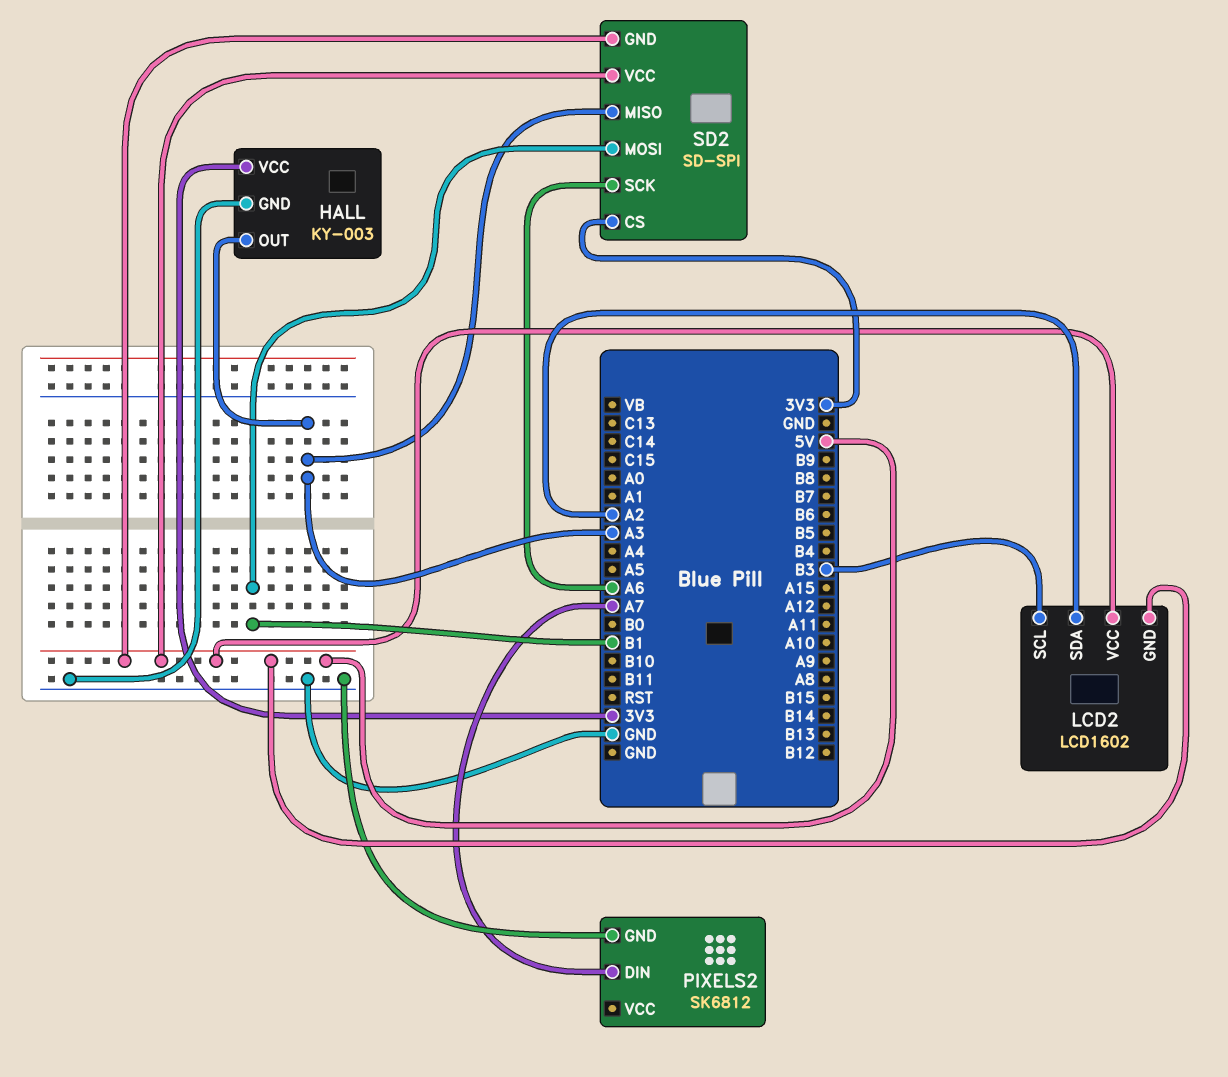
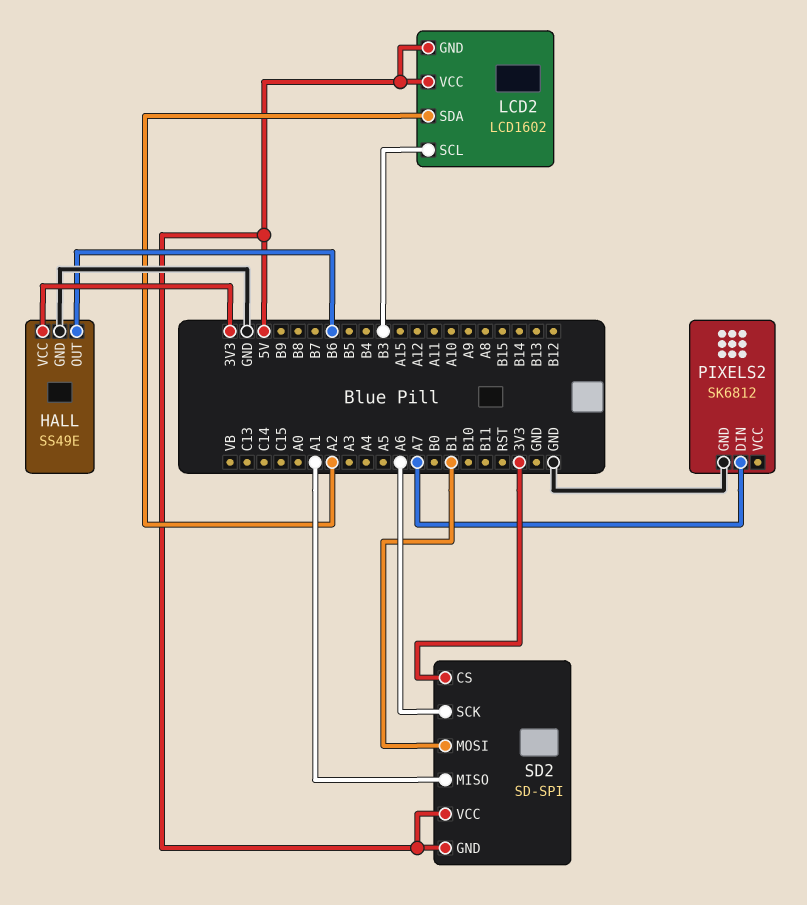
HALL: KY-003 -> SS49E
HALL pin OUT: A3 -> B6
SD2 pin MISO: A3 -> A1

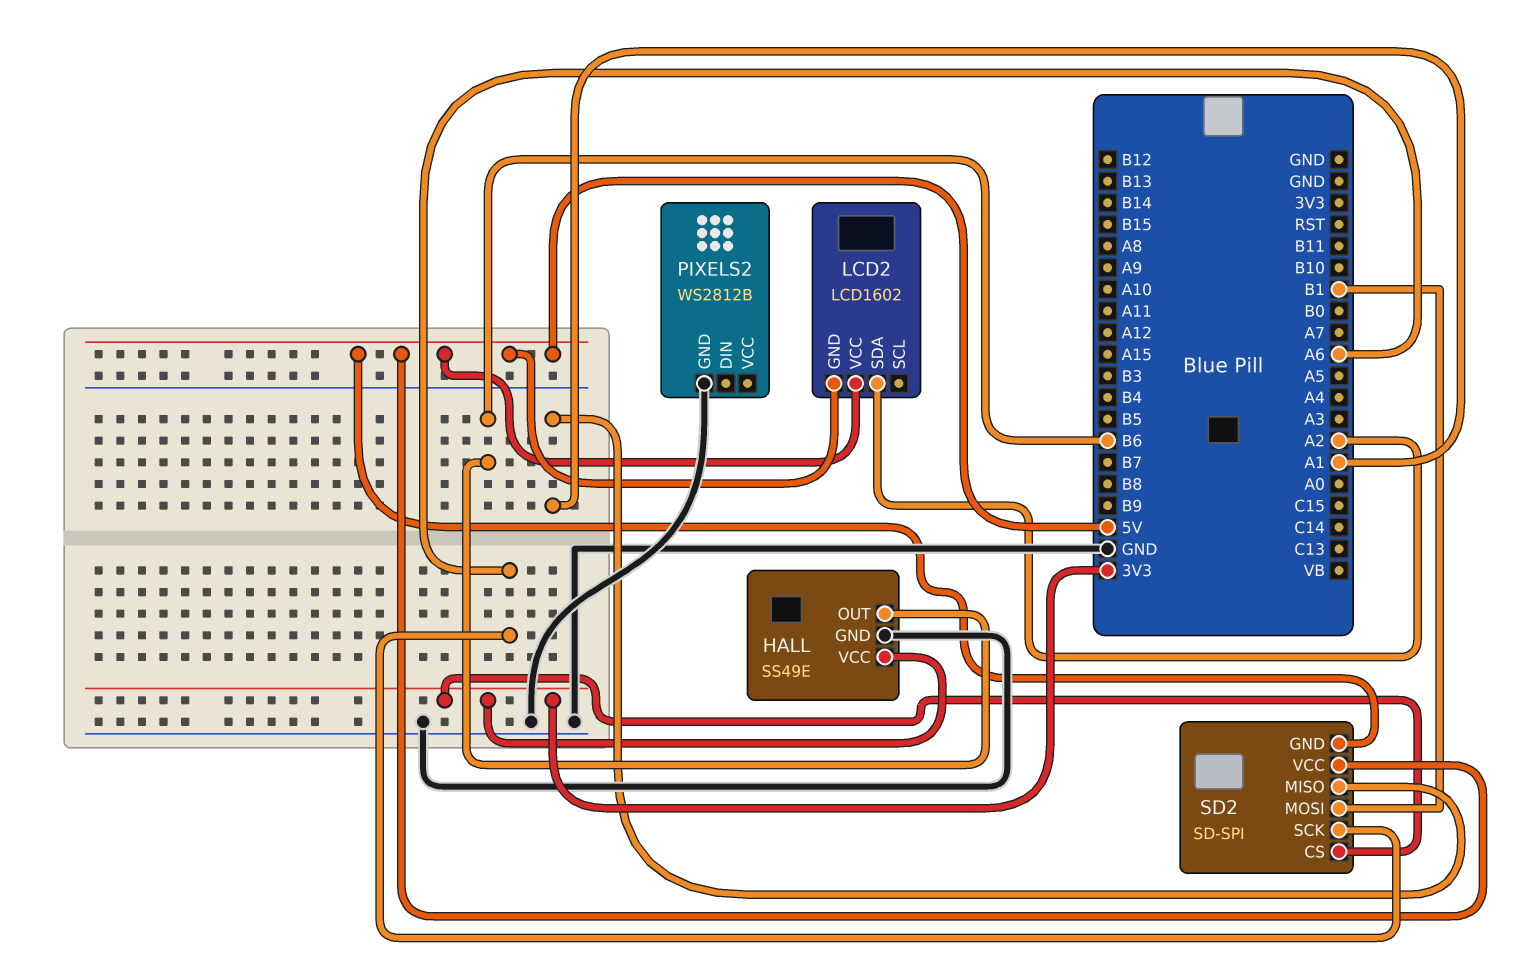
LCD2 pin SCL: B3 -> none
PIXELS2: SK6812 -> WS2812B
PIXELS2 pin DIN: A7 -> none

